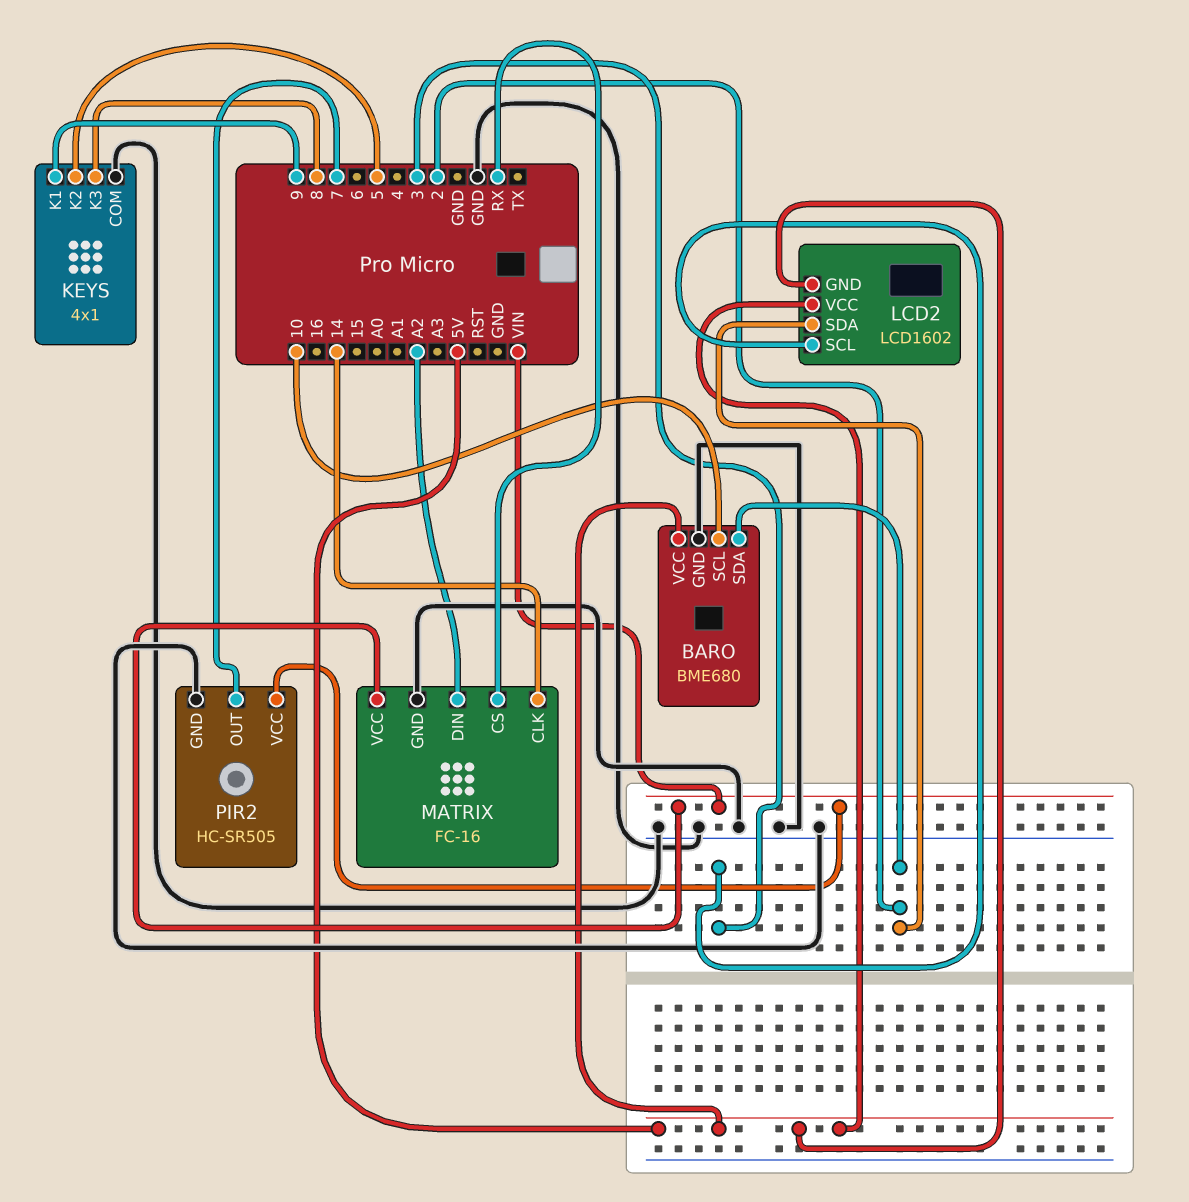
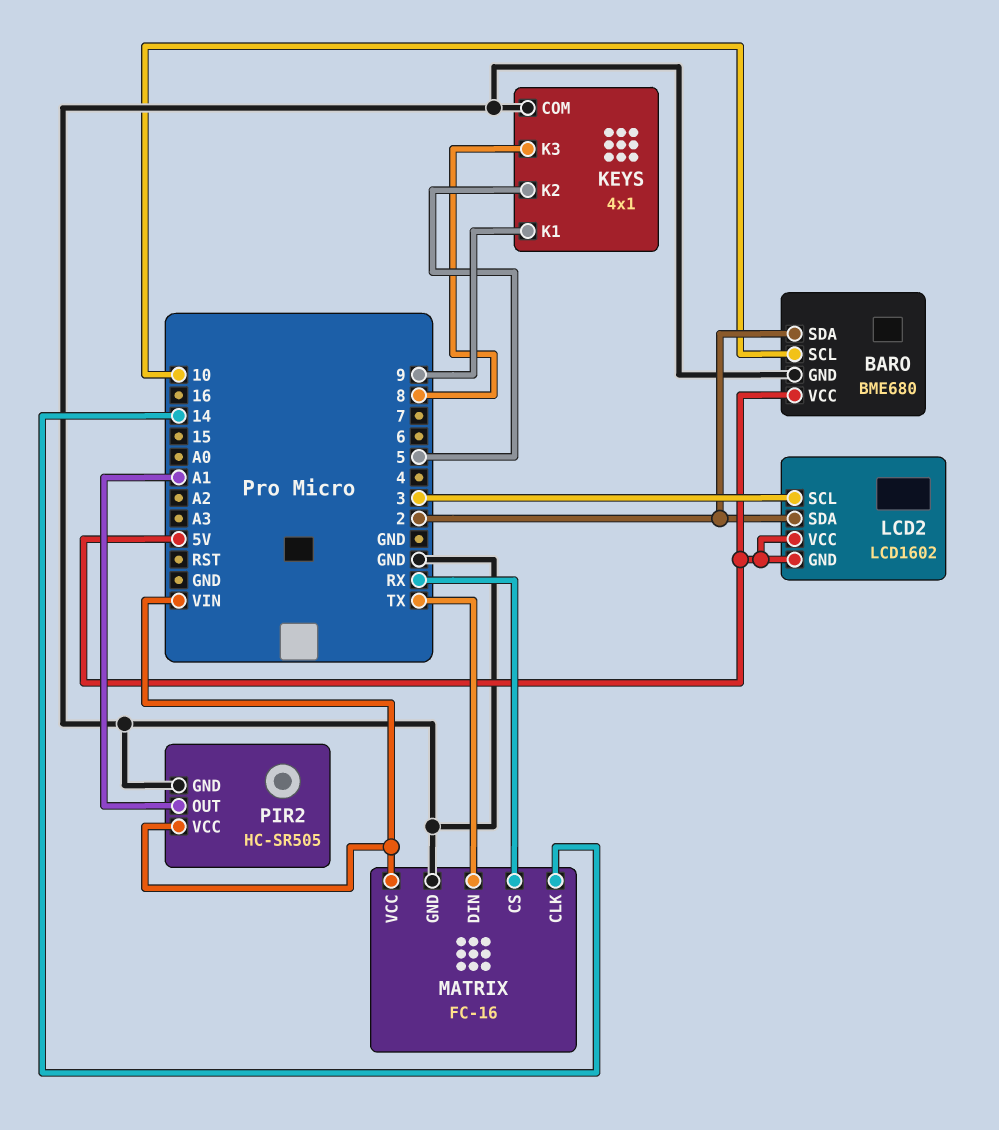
MATRIX pin DIN: A2 -> TX
PIR2 pin OUT: 7 -> A1

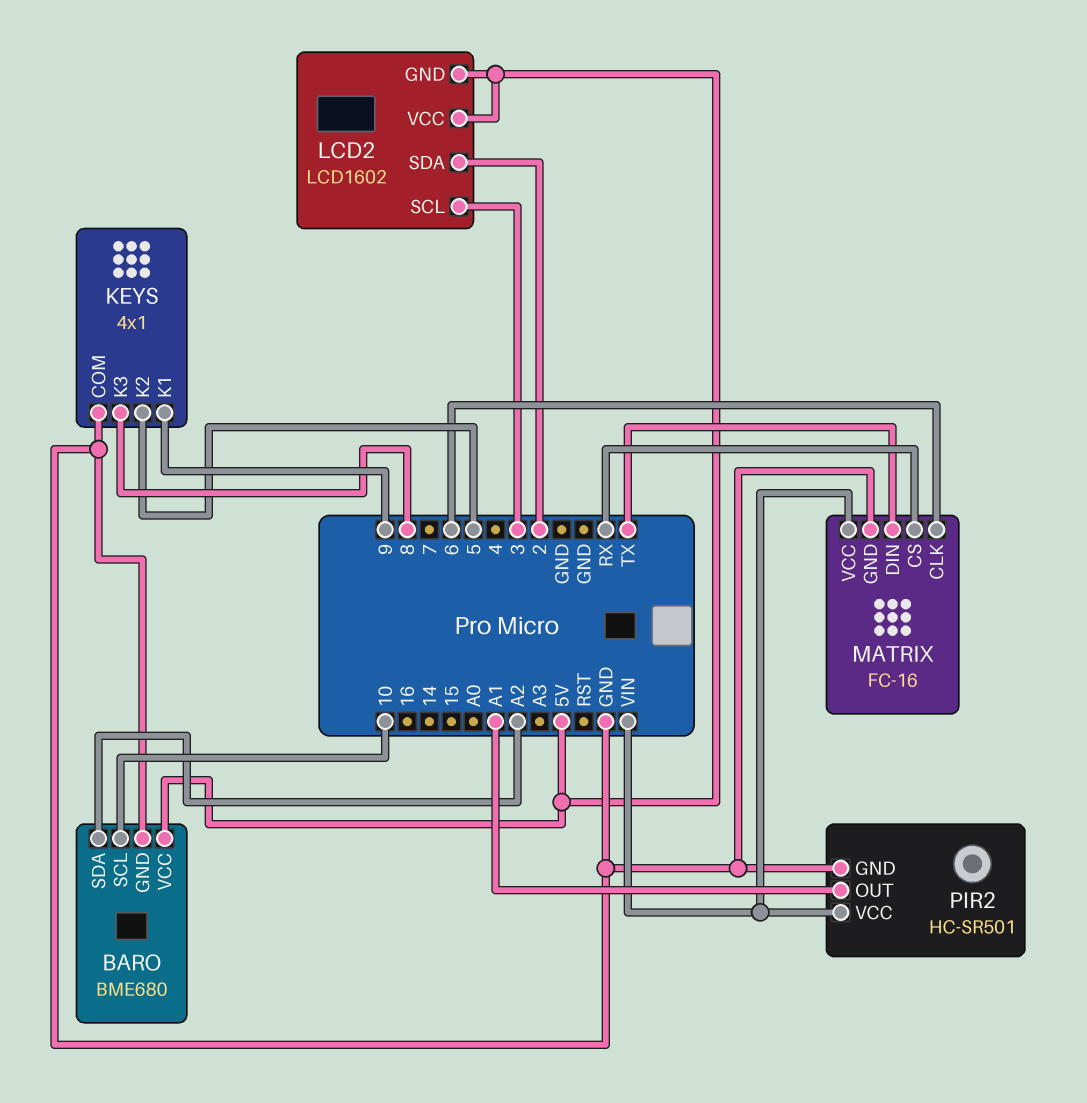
BARO pin SDA: 2 -> A2
MATRIX pin CLK: 14 -> 6
PIR2: HC-SR505 -> HC-SR501

